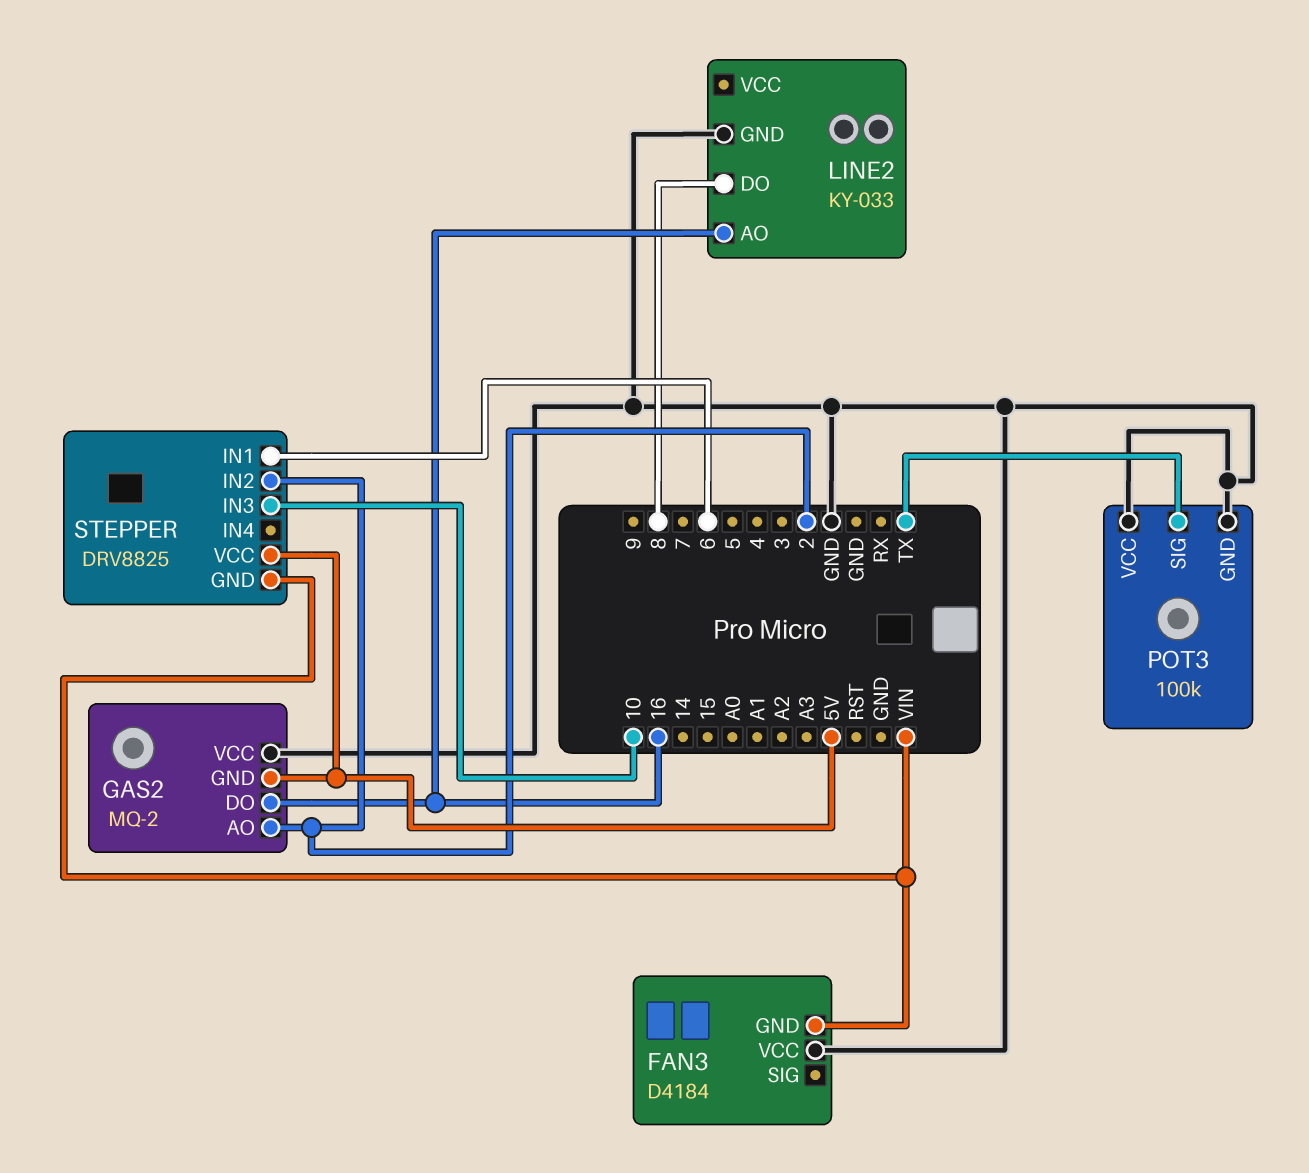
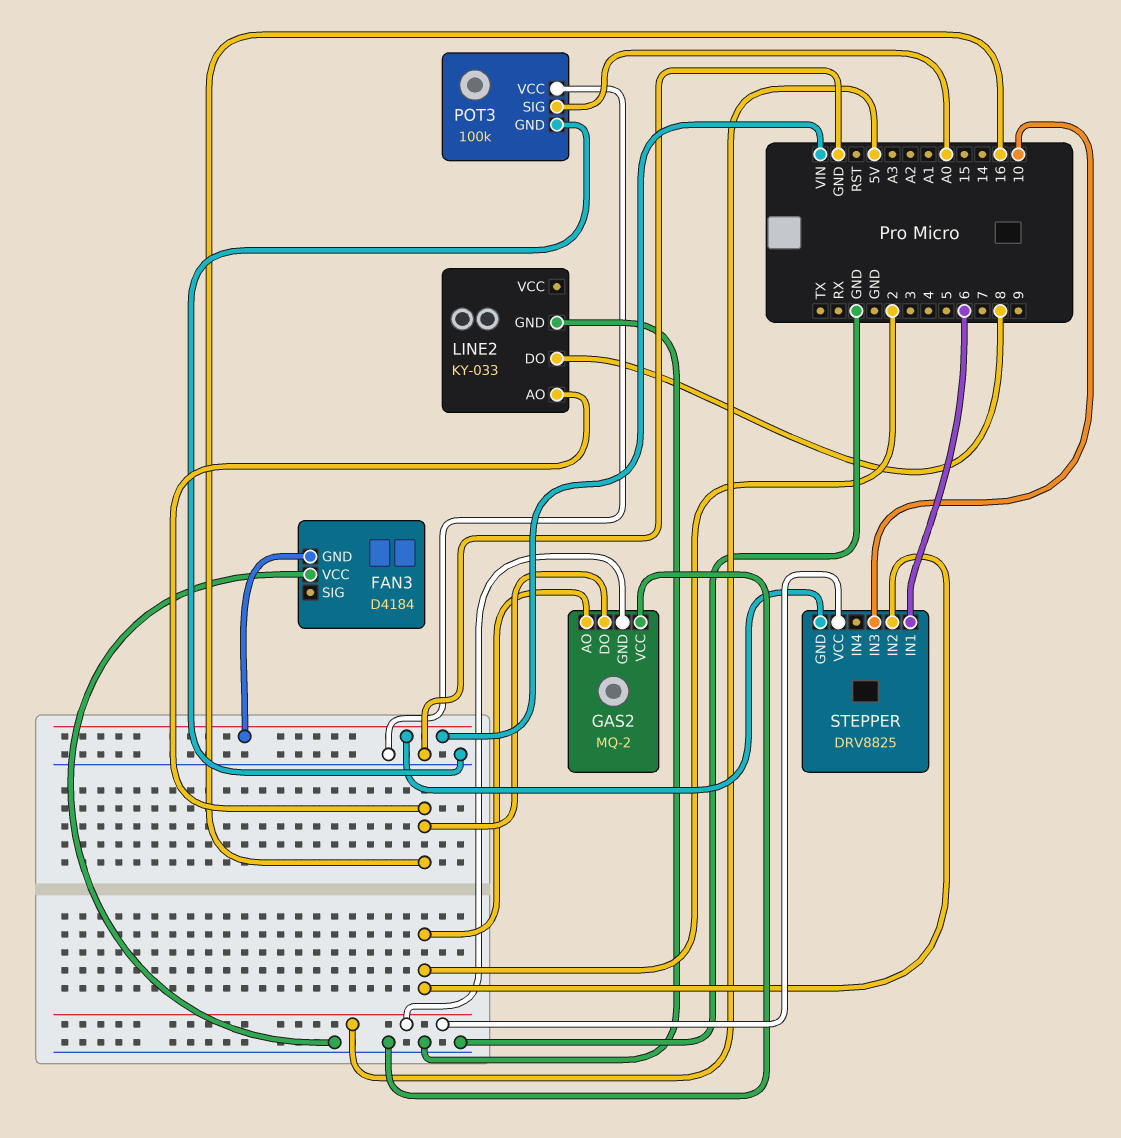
POT3 pin SIG: TX -> A0

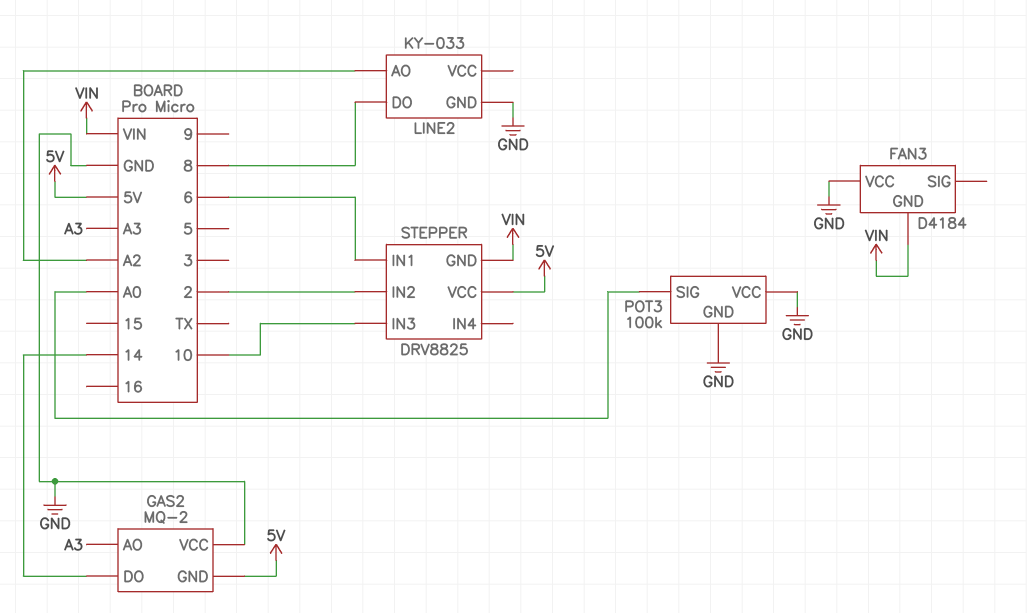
GAS2 pin AO: 2 -> A3
GAS2 pin DO: 16 -> 14
LINE2 pin AO: 16 -> A2

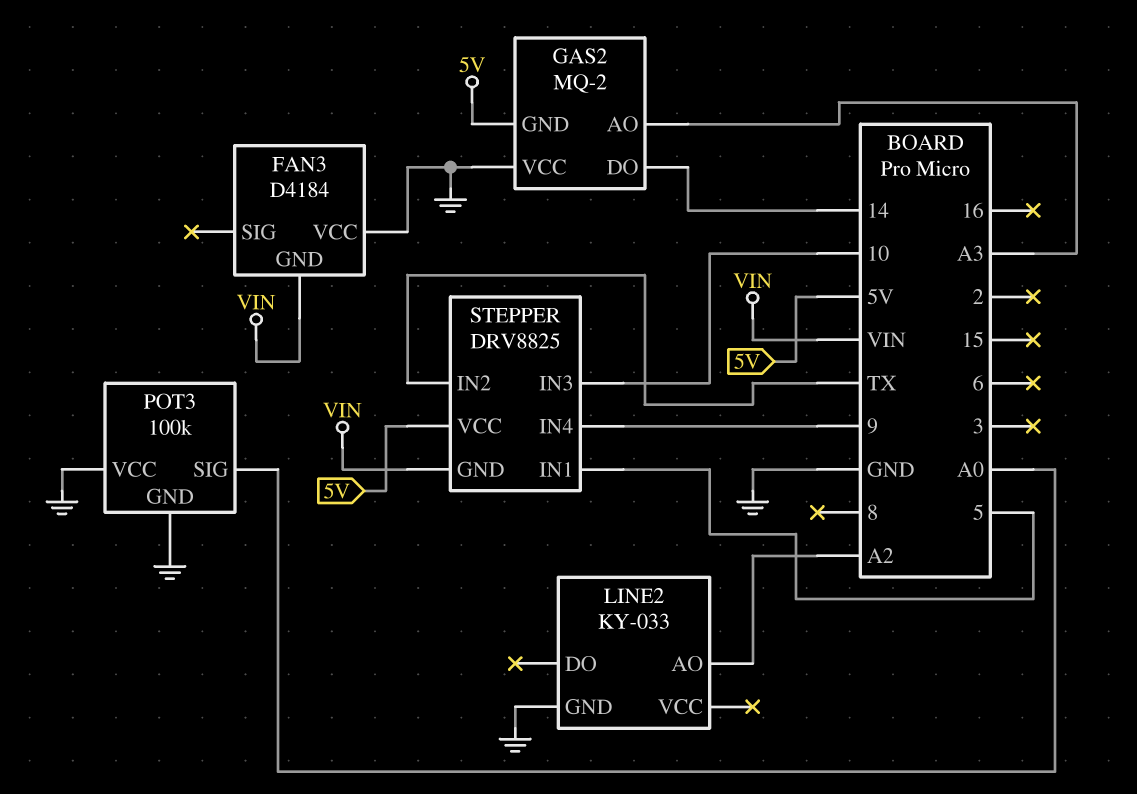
LINE2 pin DO: 8 -> none
STEPPER pin IN1: 6 -> 5
STEPPER pin IN2: 2 -> TX
STEPPER pin IN4: none -> 9

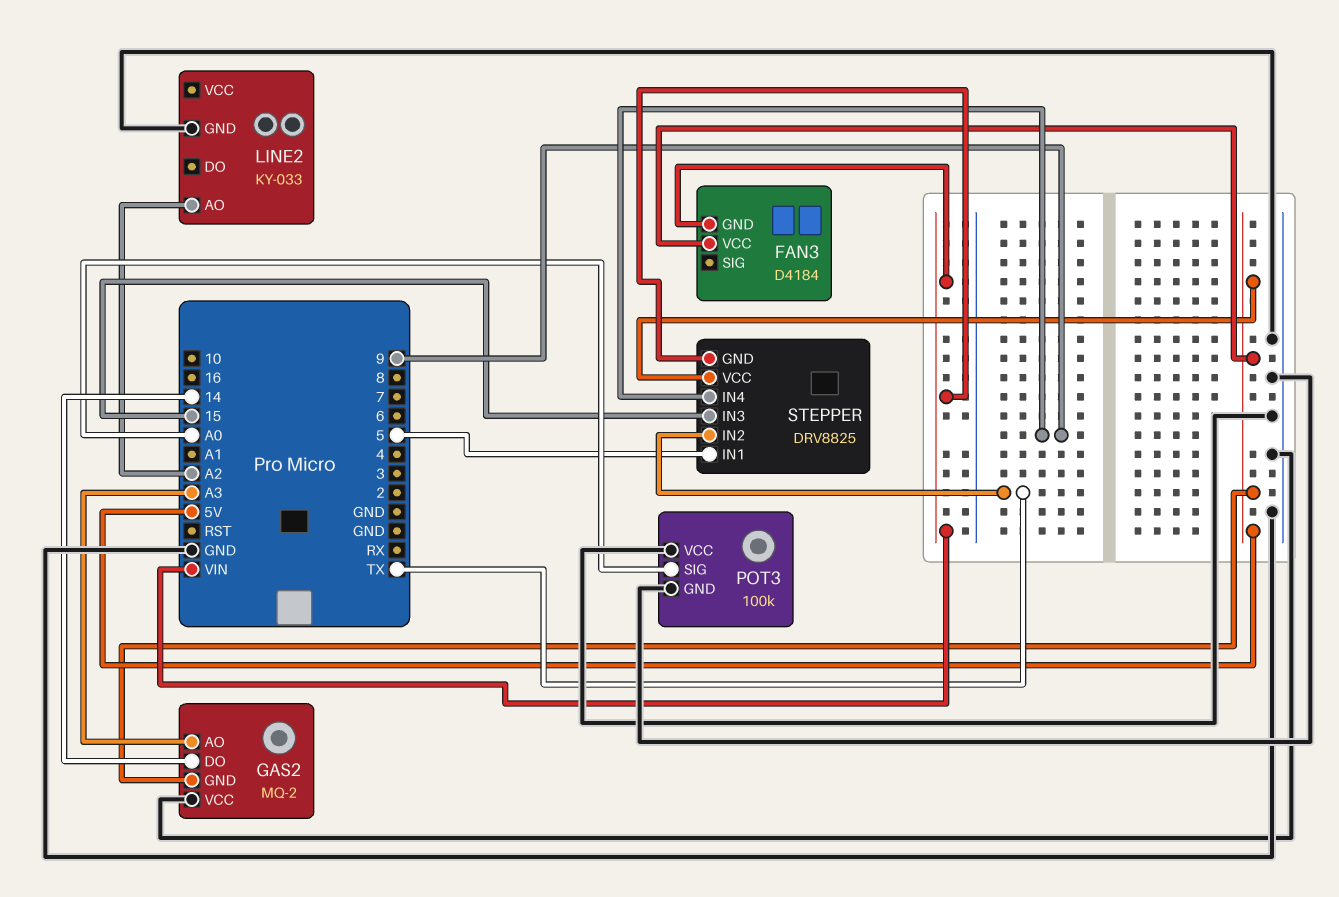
FAN3 pin VCC: GND -> 5V
STEPPER pin IN3: 10 -> 15

